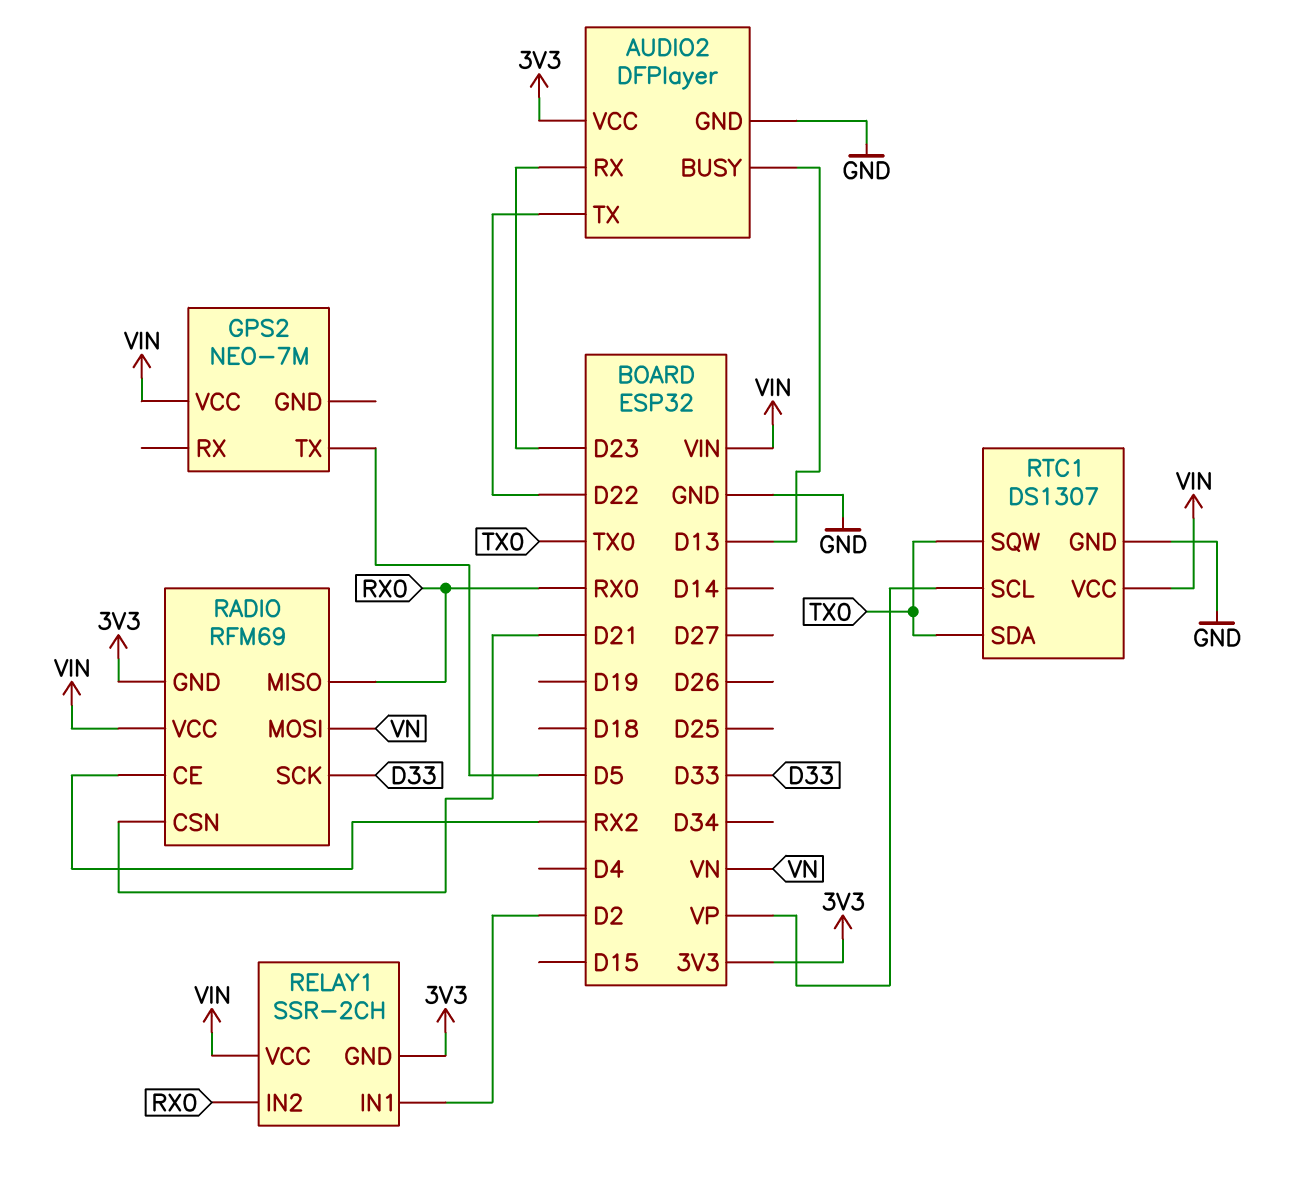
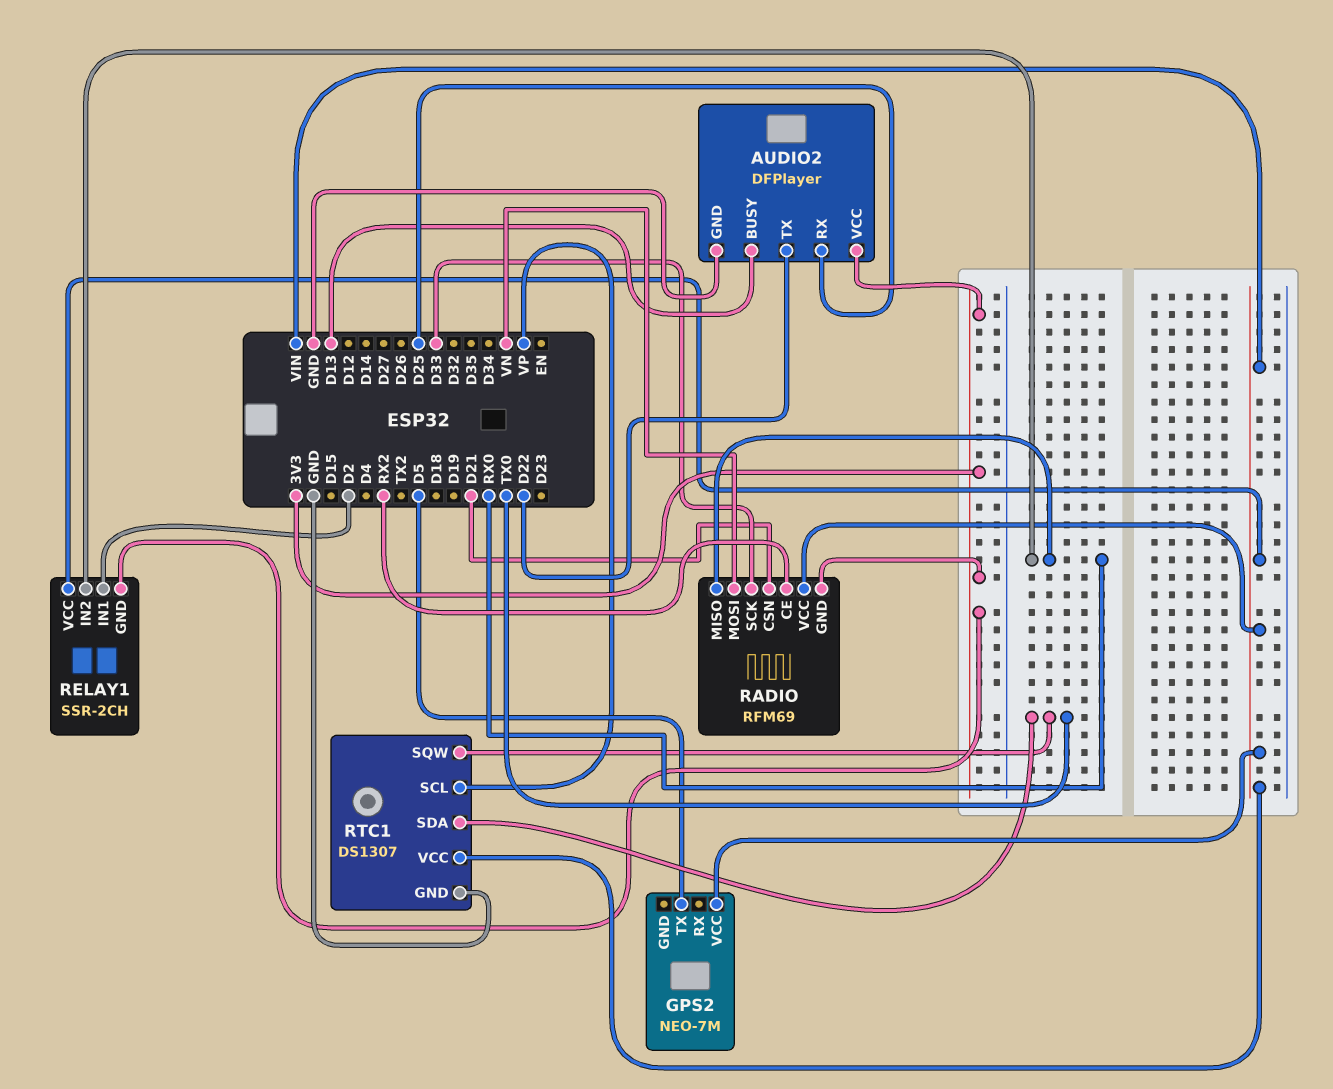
AUDIO2 pin RX: D23 -> D25

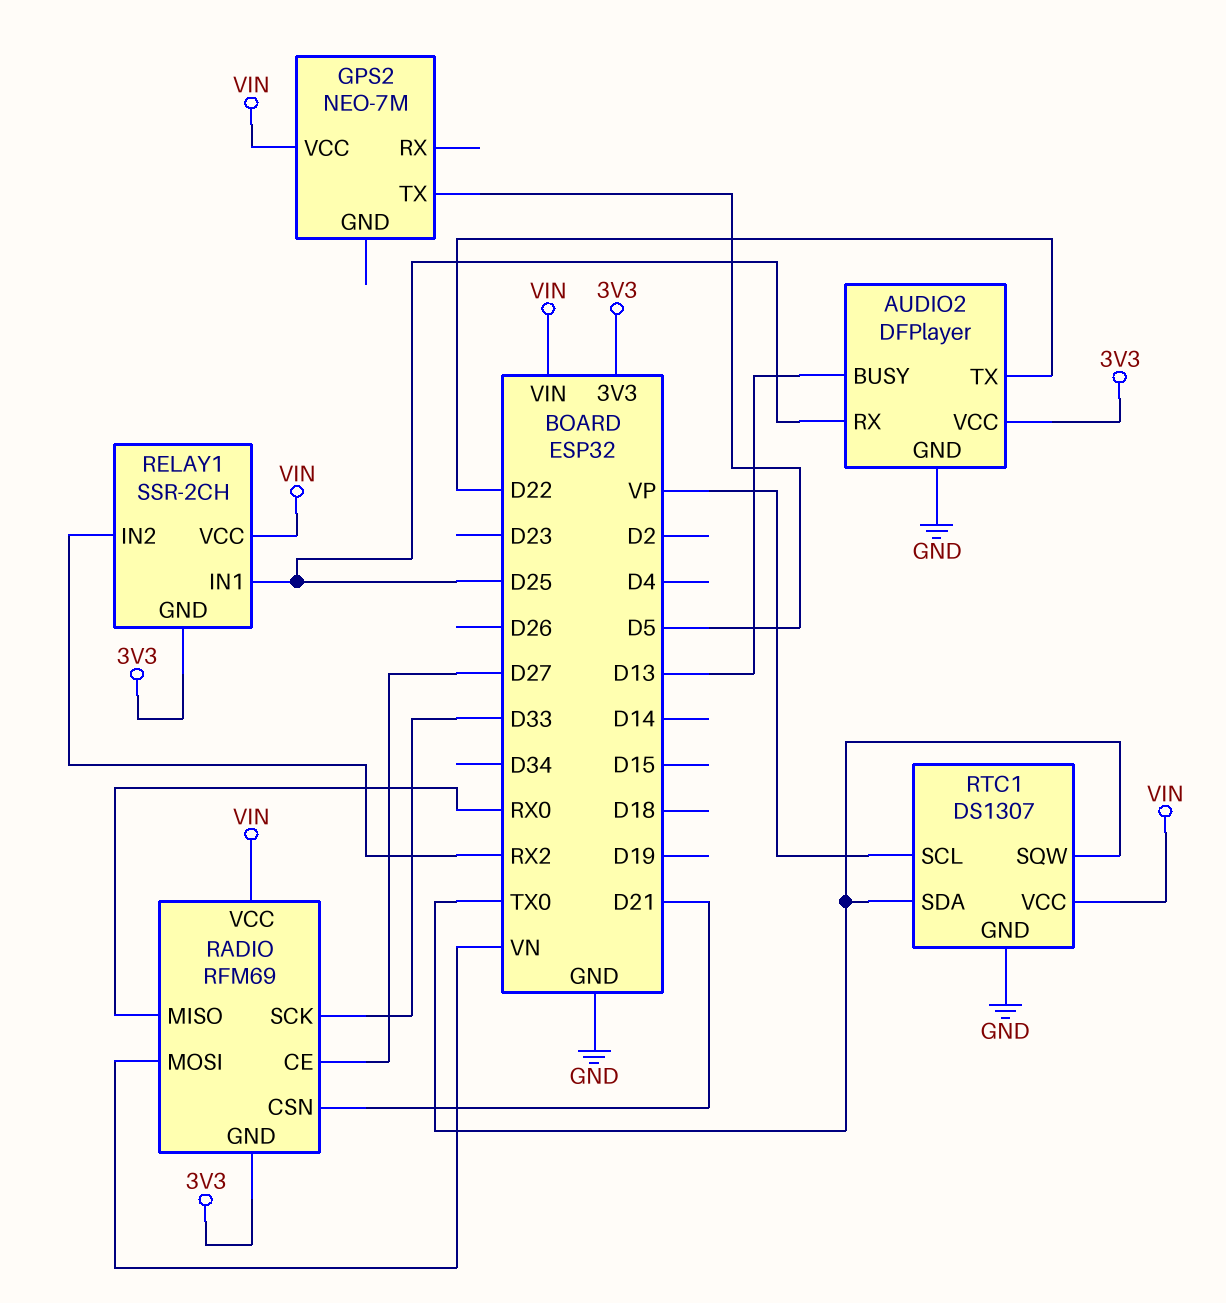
RADIO pin CE: RX2 -> D27
RELAY1 pin IN1: D2 -> D25
RELAY1 pin IN2: RX0 -> RX2

